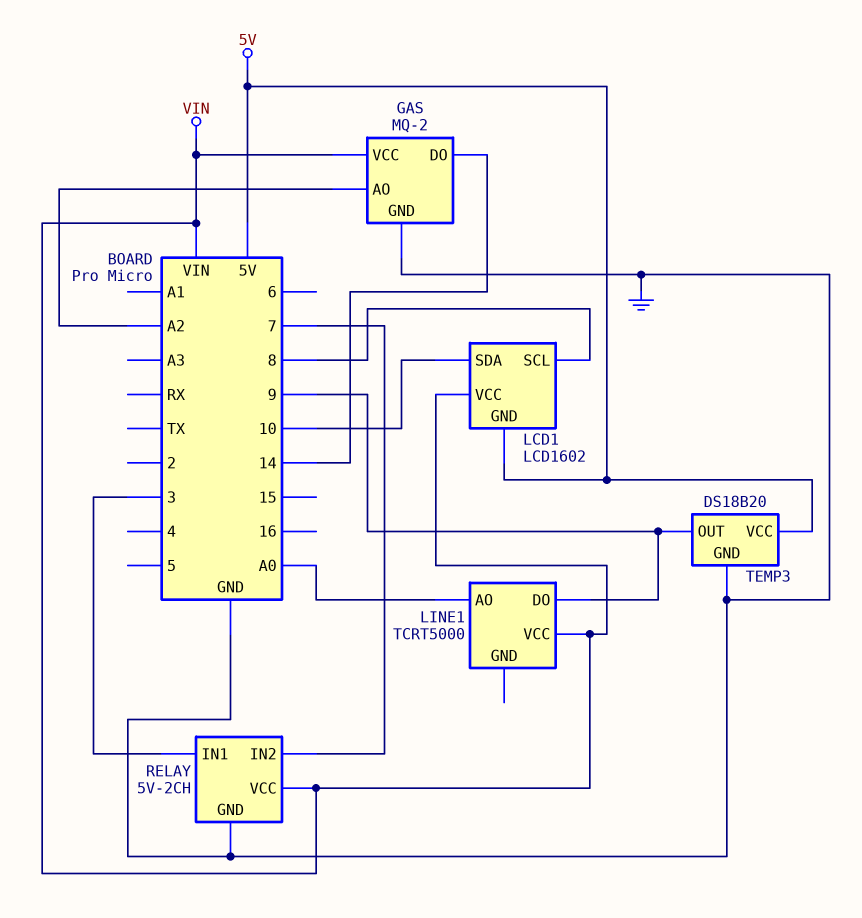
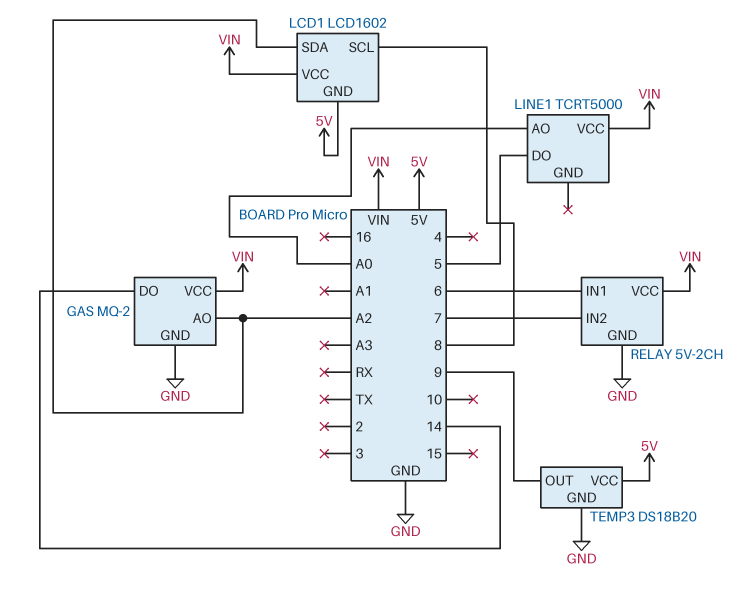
LCD1 pin SDA: 10 -> A2
LINE1 pin DO: 9 -> 5
RELAY pin IN1: 3 -> 6

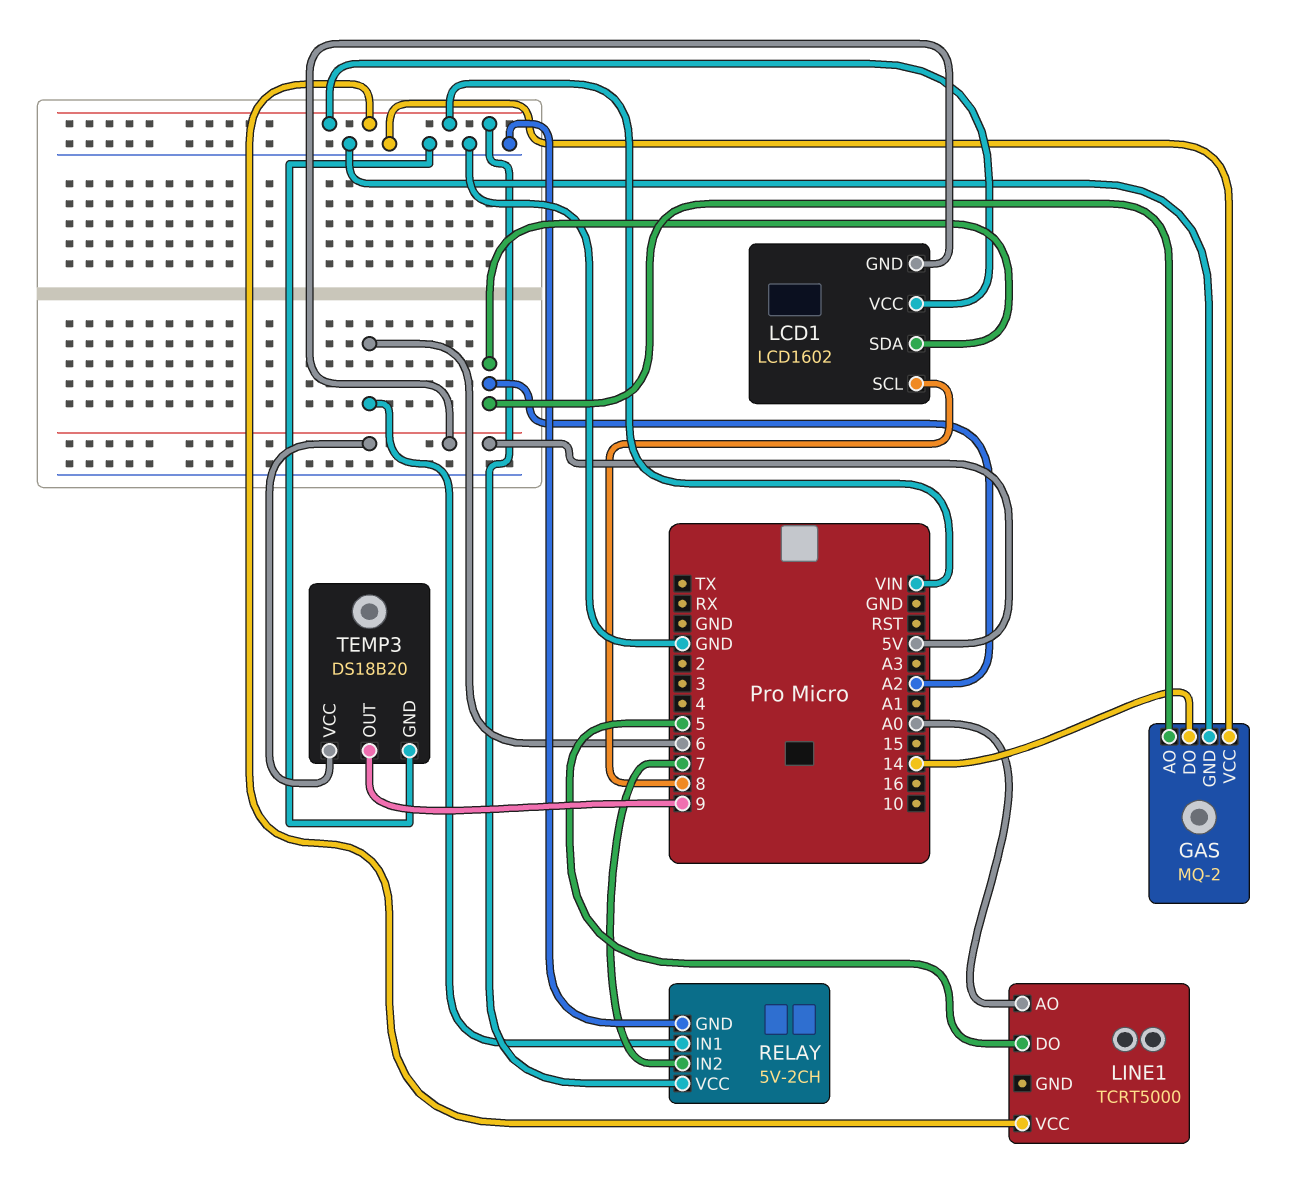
GAS pin VCC: VIN -> GND

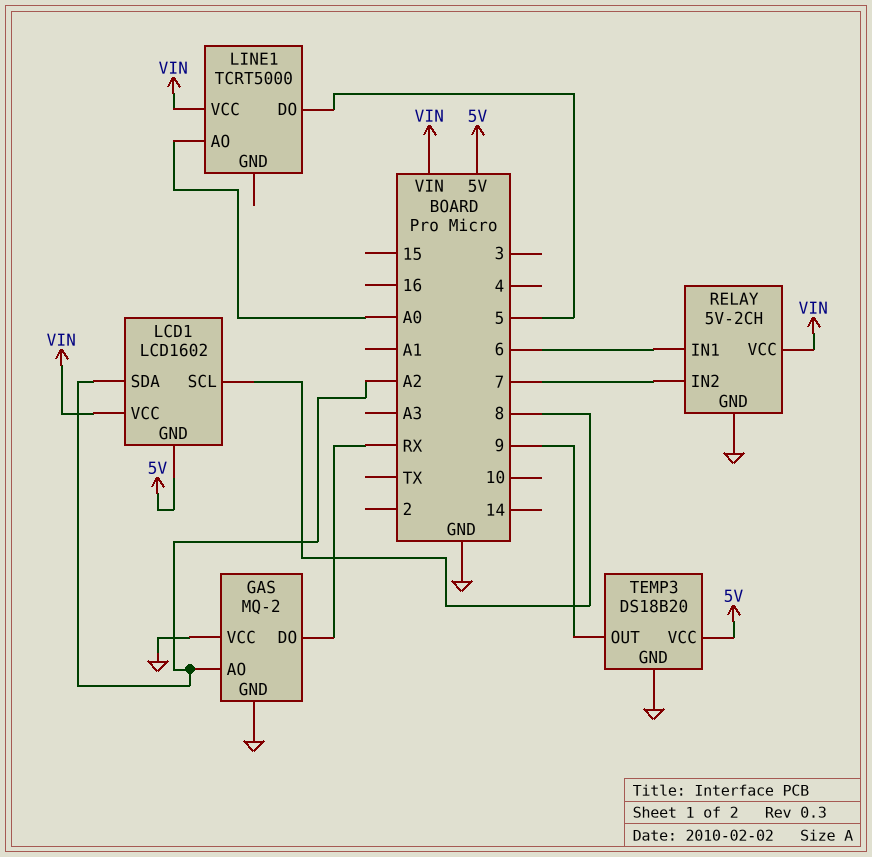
GAS pin DO: 14 -> RX

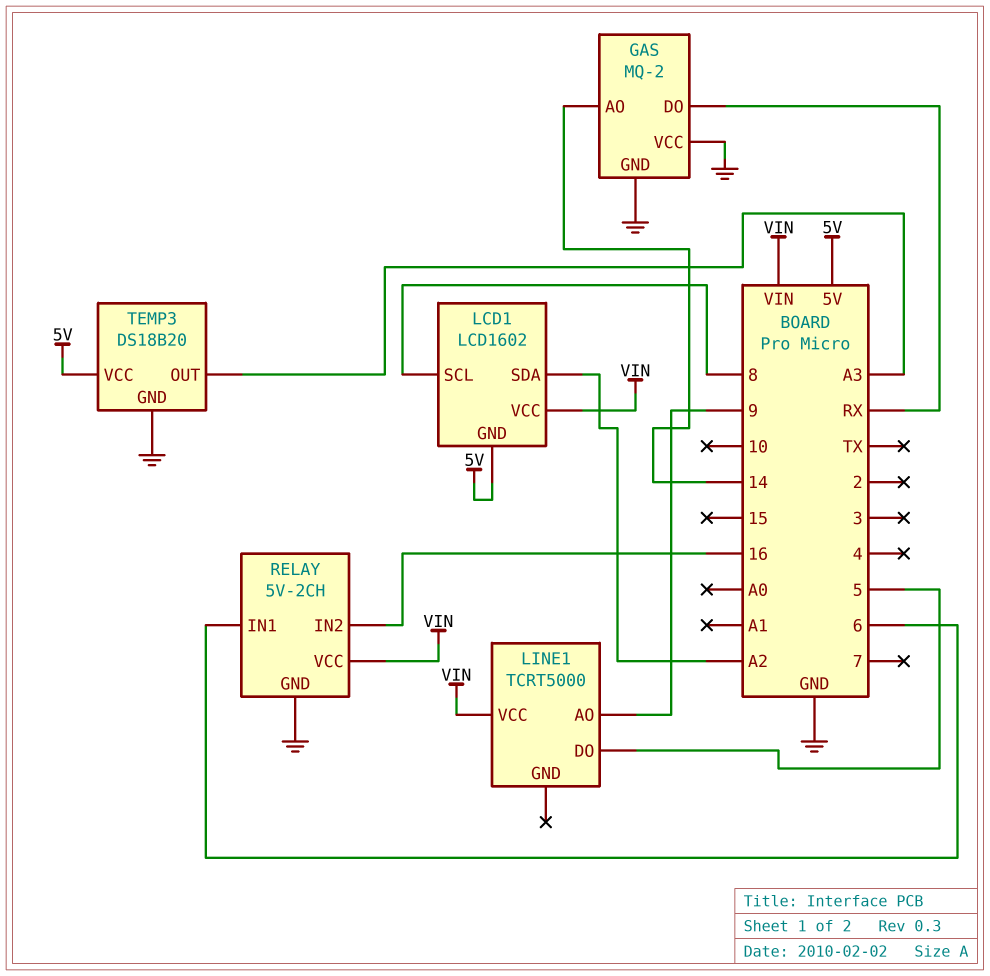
GAS pin AO: A2 -> 14
LINE1 pin AO: A0 -> 9
RELAY pin IN2: 7 -> 16
TEMP3 pin OUT: 9 -> A3

